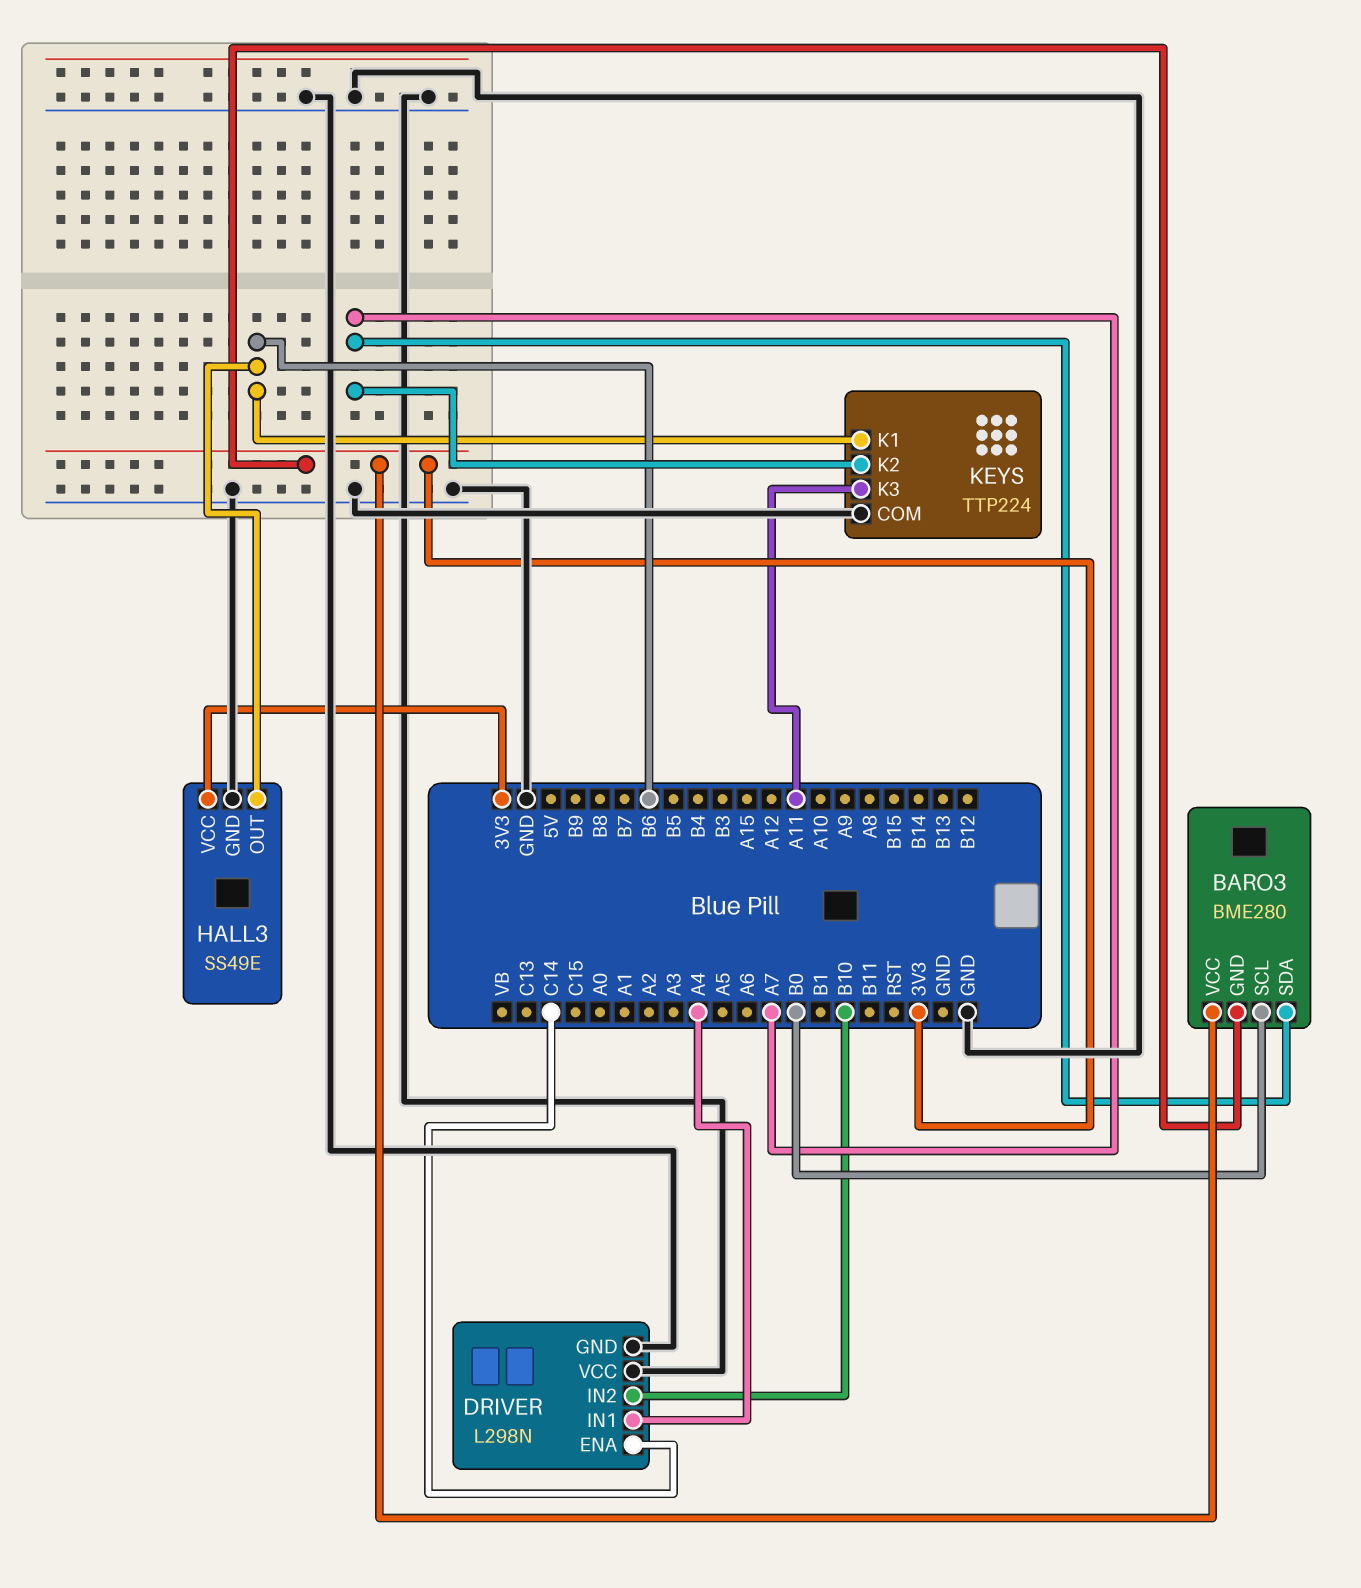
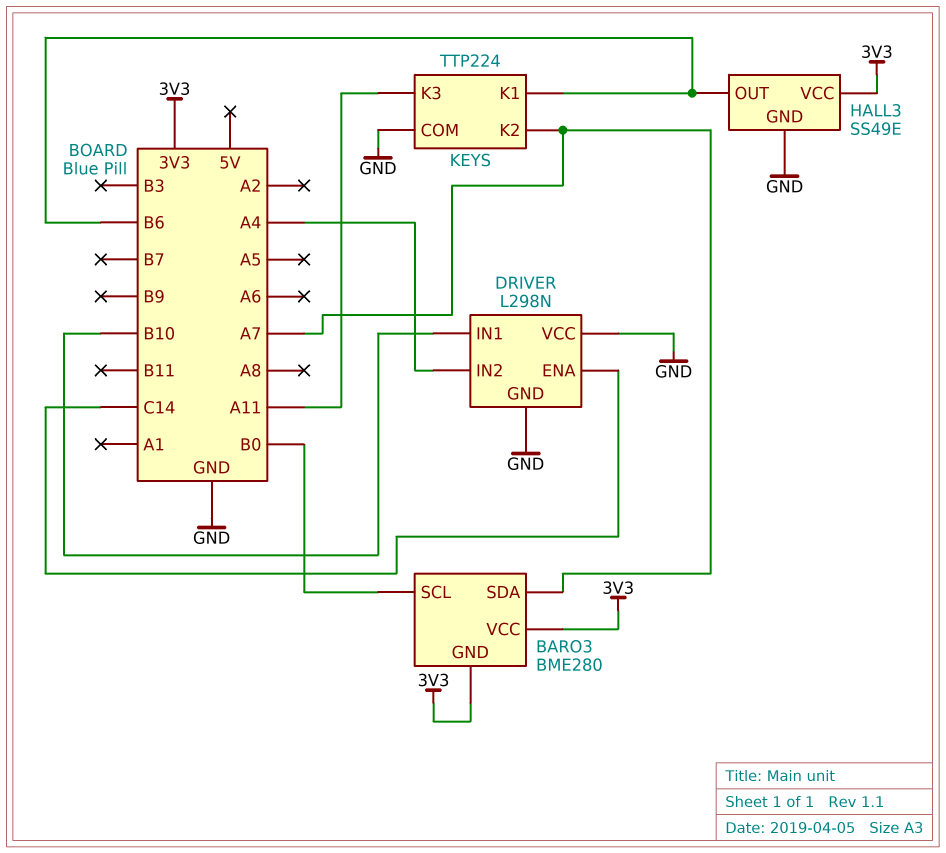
DRIVER pin IN1: A4 -> B10
DRIVER pin IN2: B10 -> A4

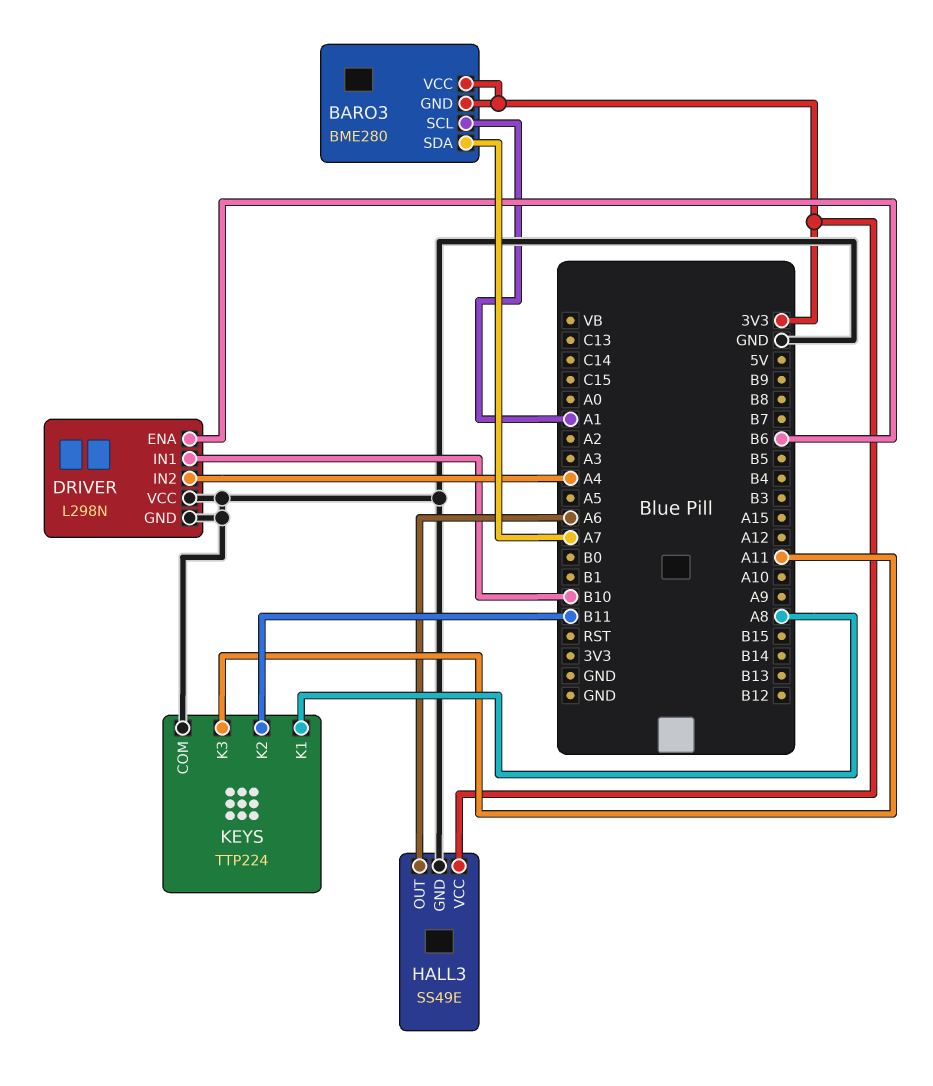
BARO3 pin SCL: B0 -> A1
DRIVER pin ENA: C14 -> B6
HALL3 pin OUT: B6 -> A6
KEYS pin K1: B6 -> A8
KEYS pin K2: A7 -> B11

